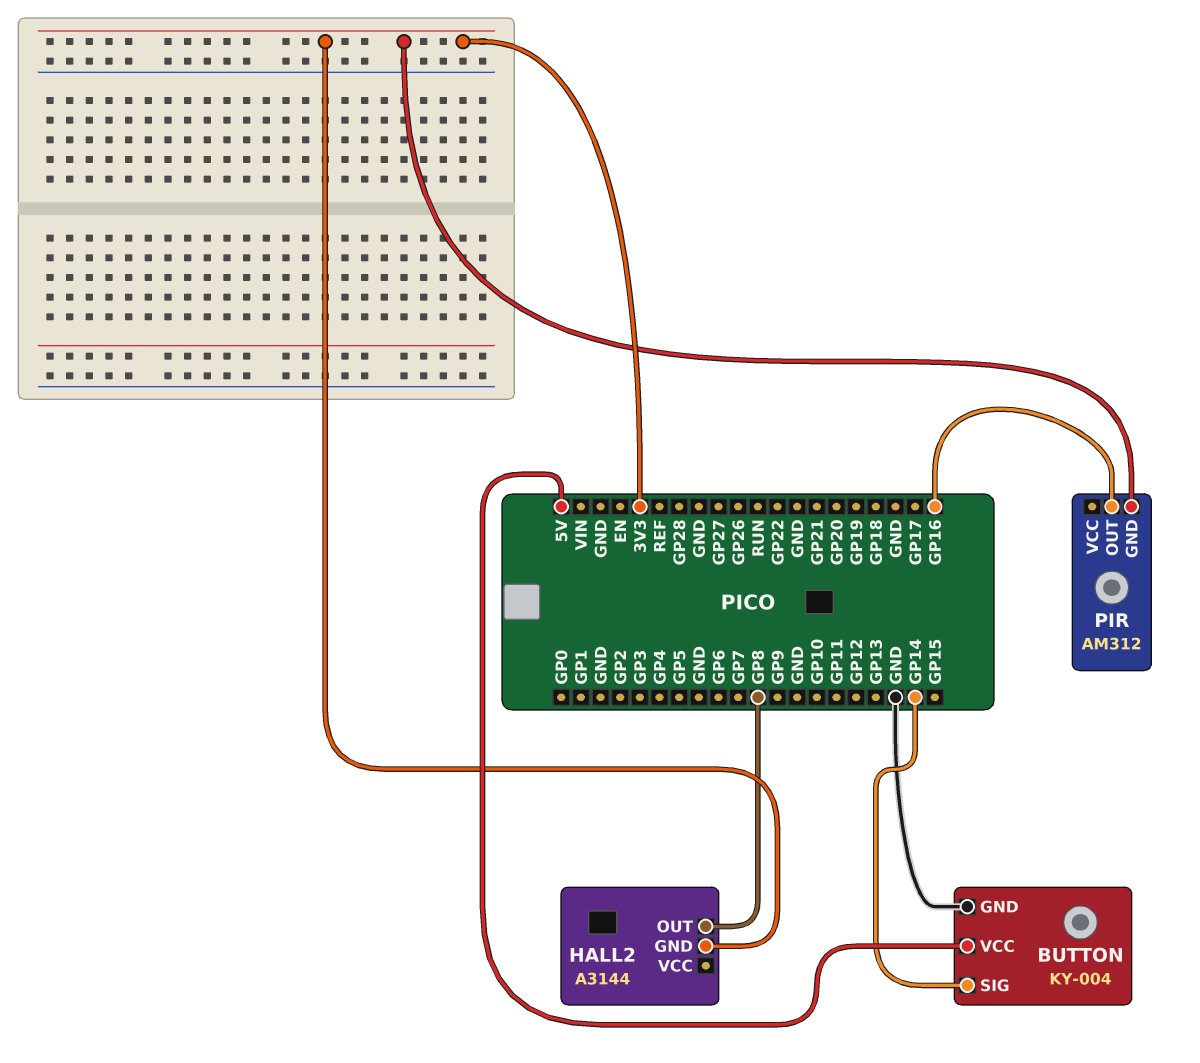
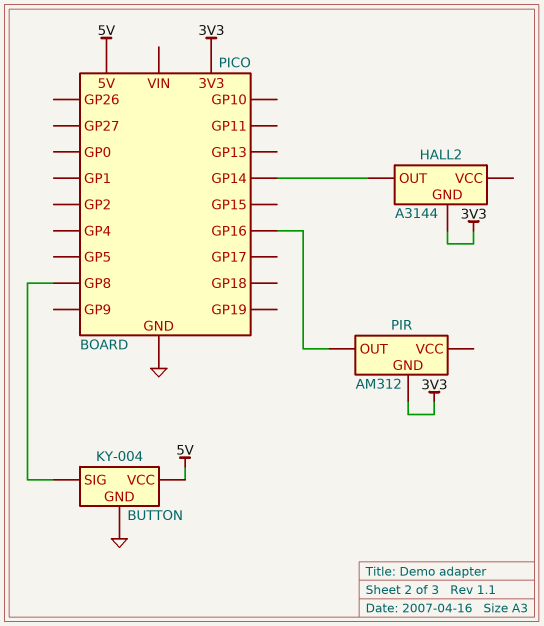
BUTTON pin SIG: GP14 -> GP8
HALL2 pin OUT: GP8 -> GP14

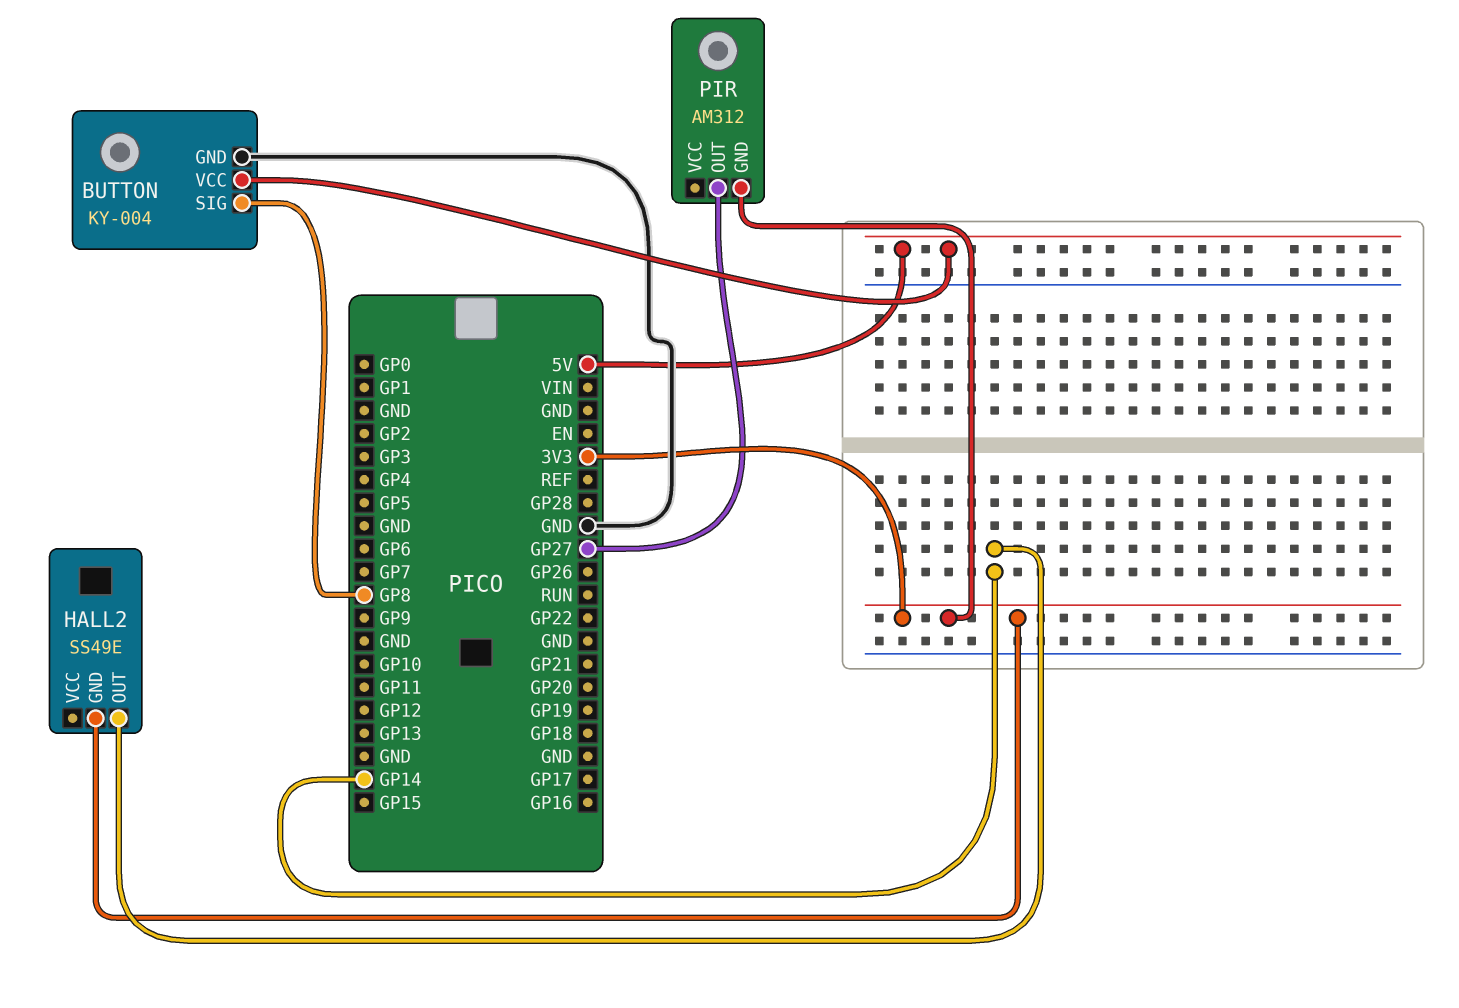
HALL2: A3144 -> SS49E
PIR pin OUT: GP16 -> GP27

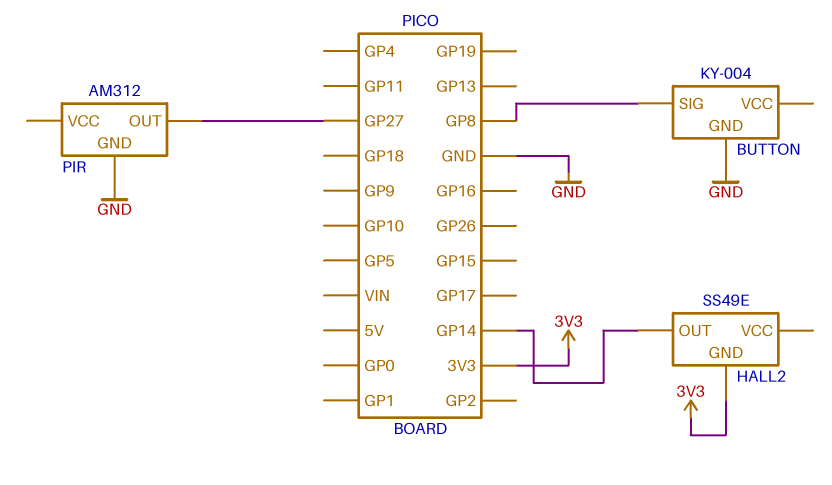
BUTTON pin VCC: 5V -> none
PIR pin GND: 3V3 -> GND

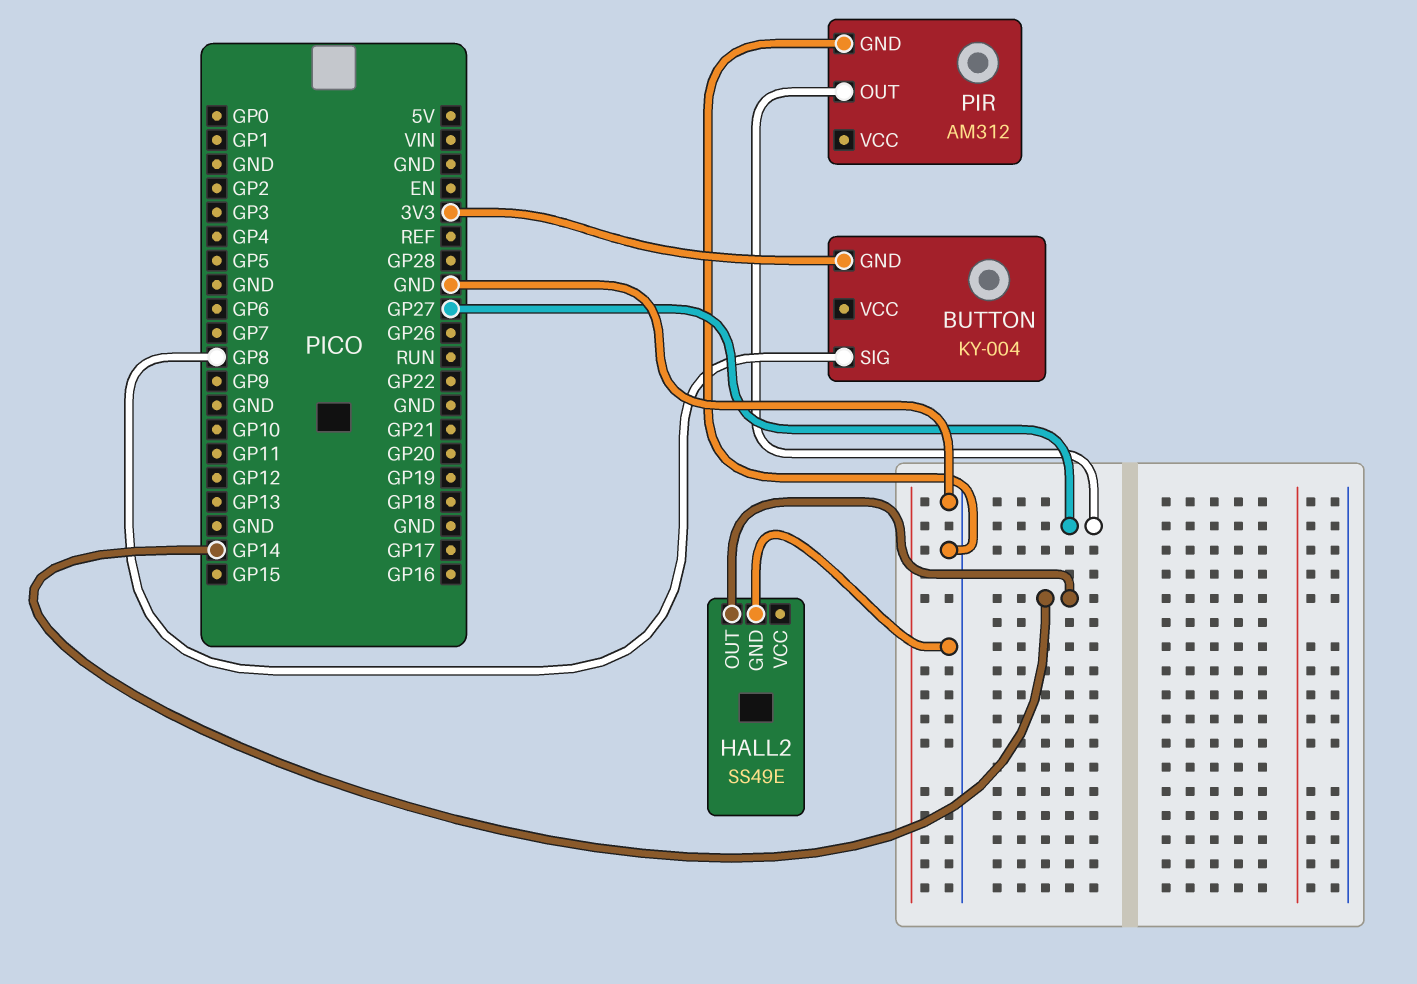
BUTTON pin GND: GND -> 3V3
HALL2 pin GND: 3V3 -> GND

